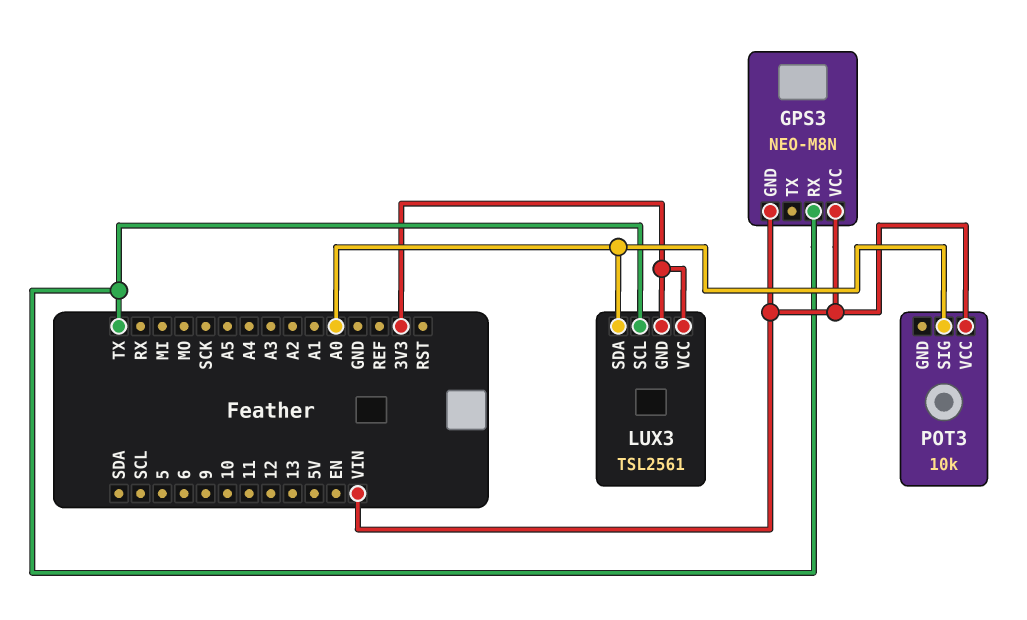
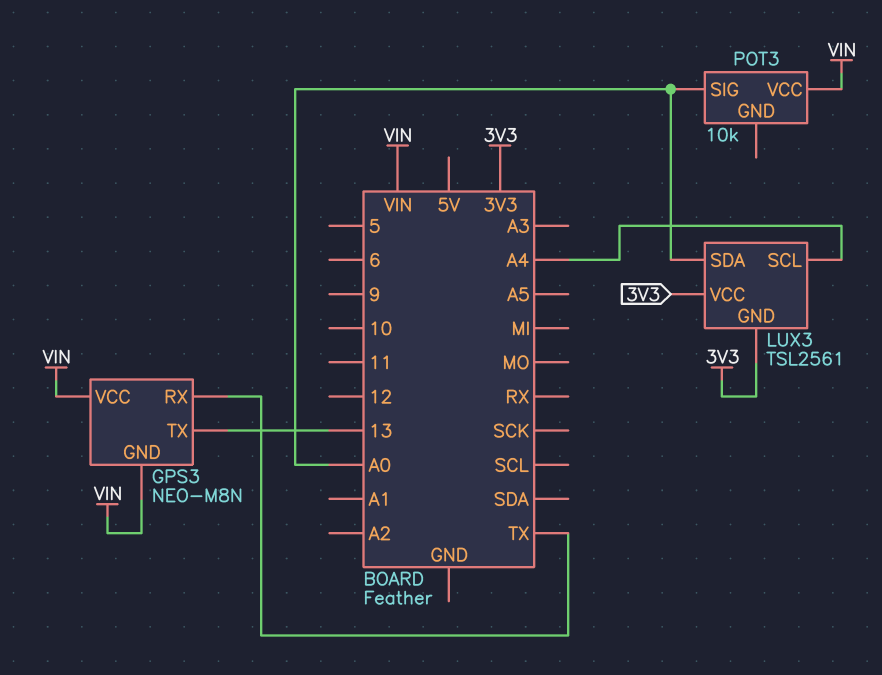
GPS3 pin TX: none -> 13
LUX3 pin SCL: TX -> A4

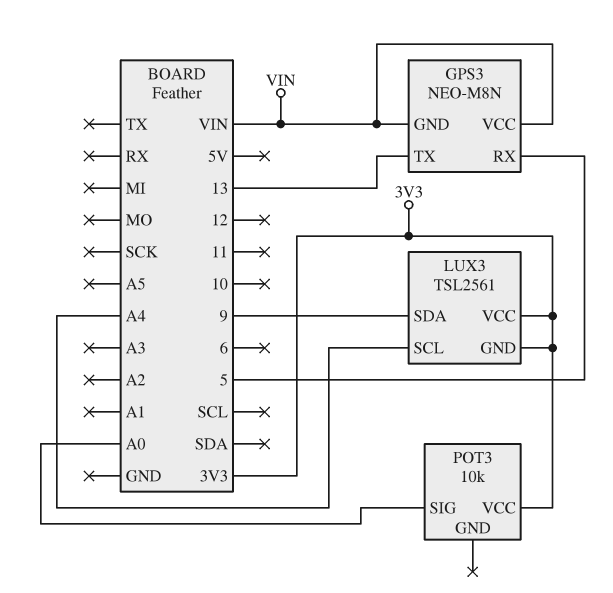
GPS3 pin RX: TX -> 5
LUX3 pin SDA: A0 -> 9
POT3 pin VCC: VIN -> 3V3

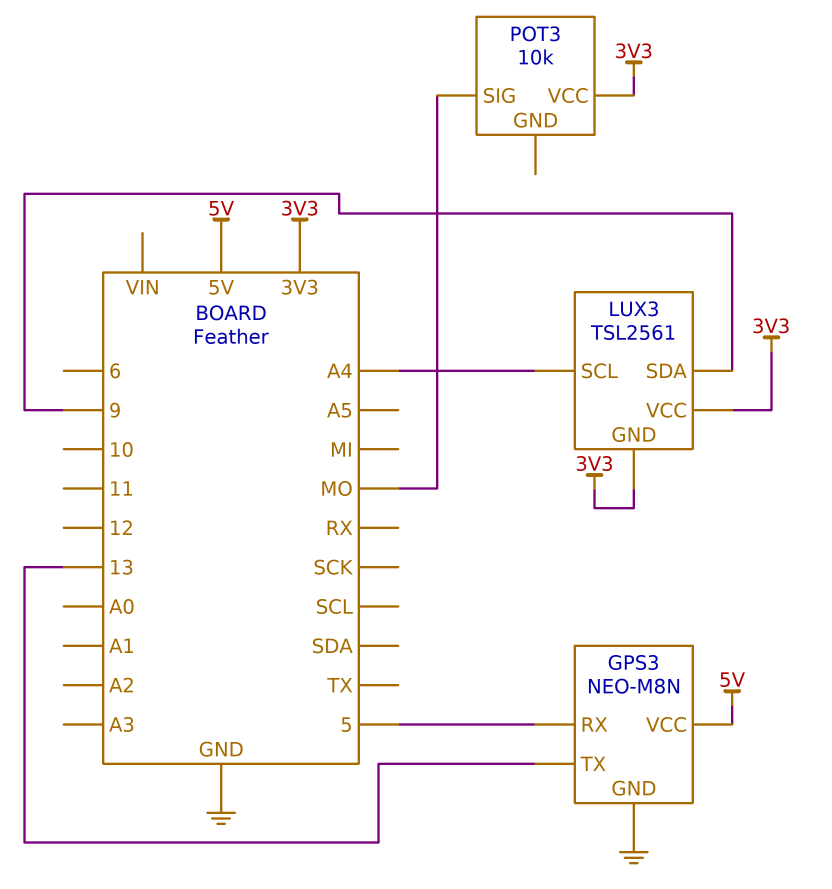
GPS3 pin GND: VIN -> GND
GPS3 pin VCC: VIN -> 5V
POT3 pin SIG: A0 -> MO

